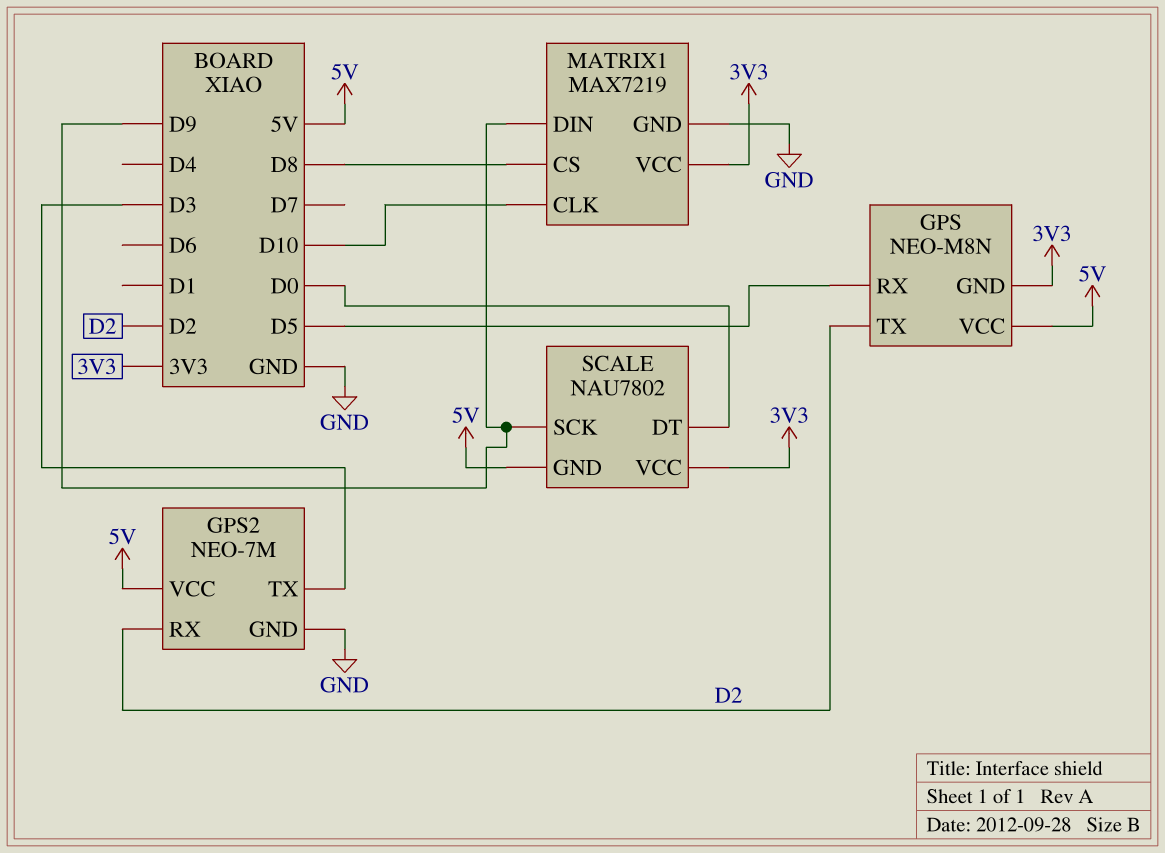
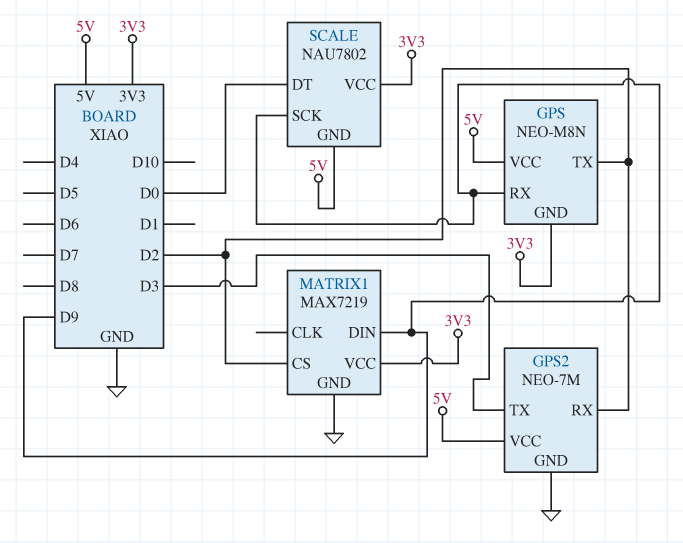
GPS pin RX: D5 -> D9
MATRIX1 pin CLK: D10 -> none
MATRIX1 pin CS: D8 -> D2

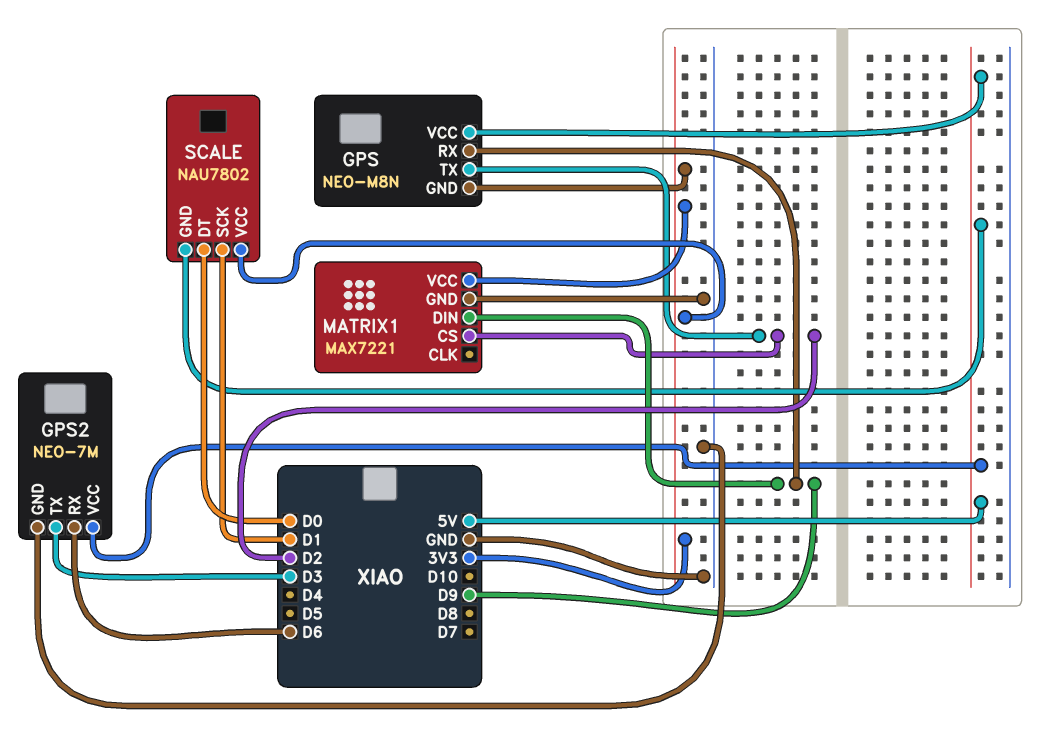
GPS2 pin RX: D2 -> D6
MATRIX1: MAX7219 -> MAX7221
SCALE pin SCK: D9 -> D1

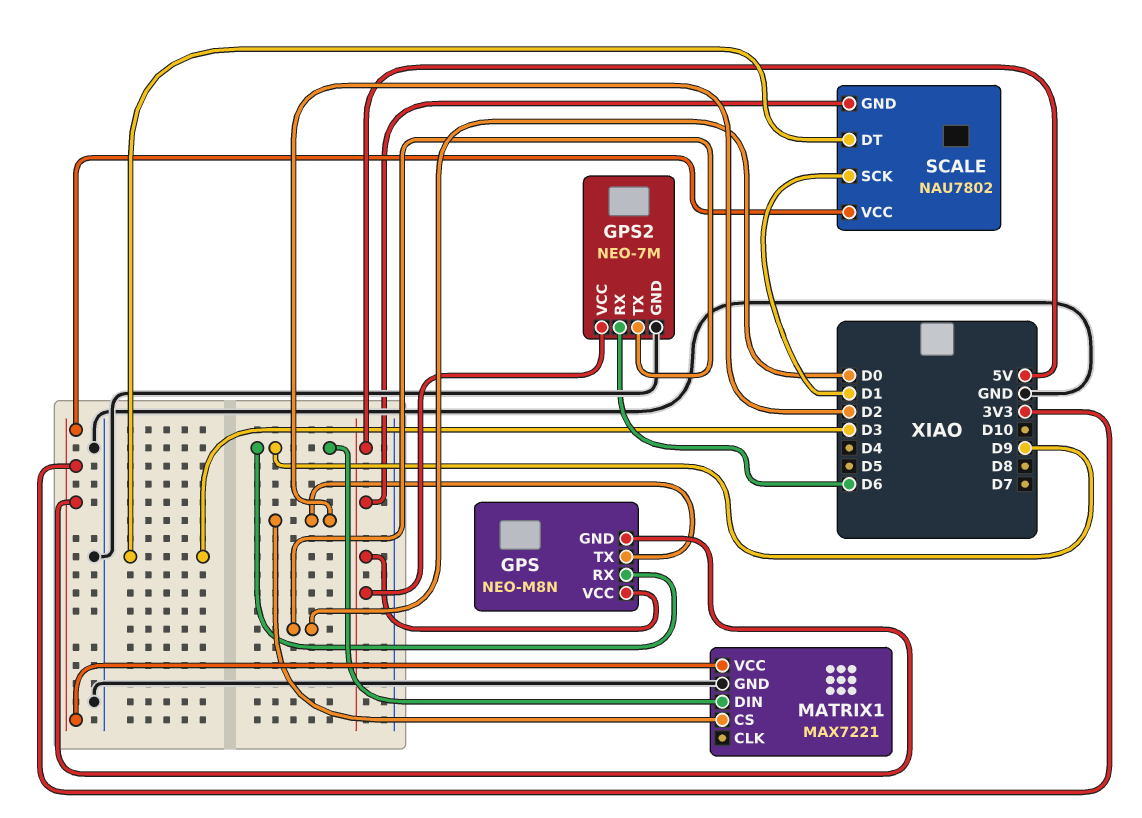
GPS2 pin TX: D3 -> D0
SCALE pin DT: D0 -> D3

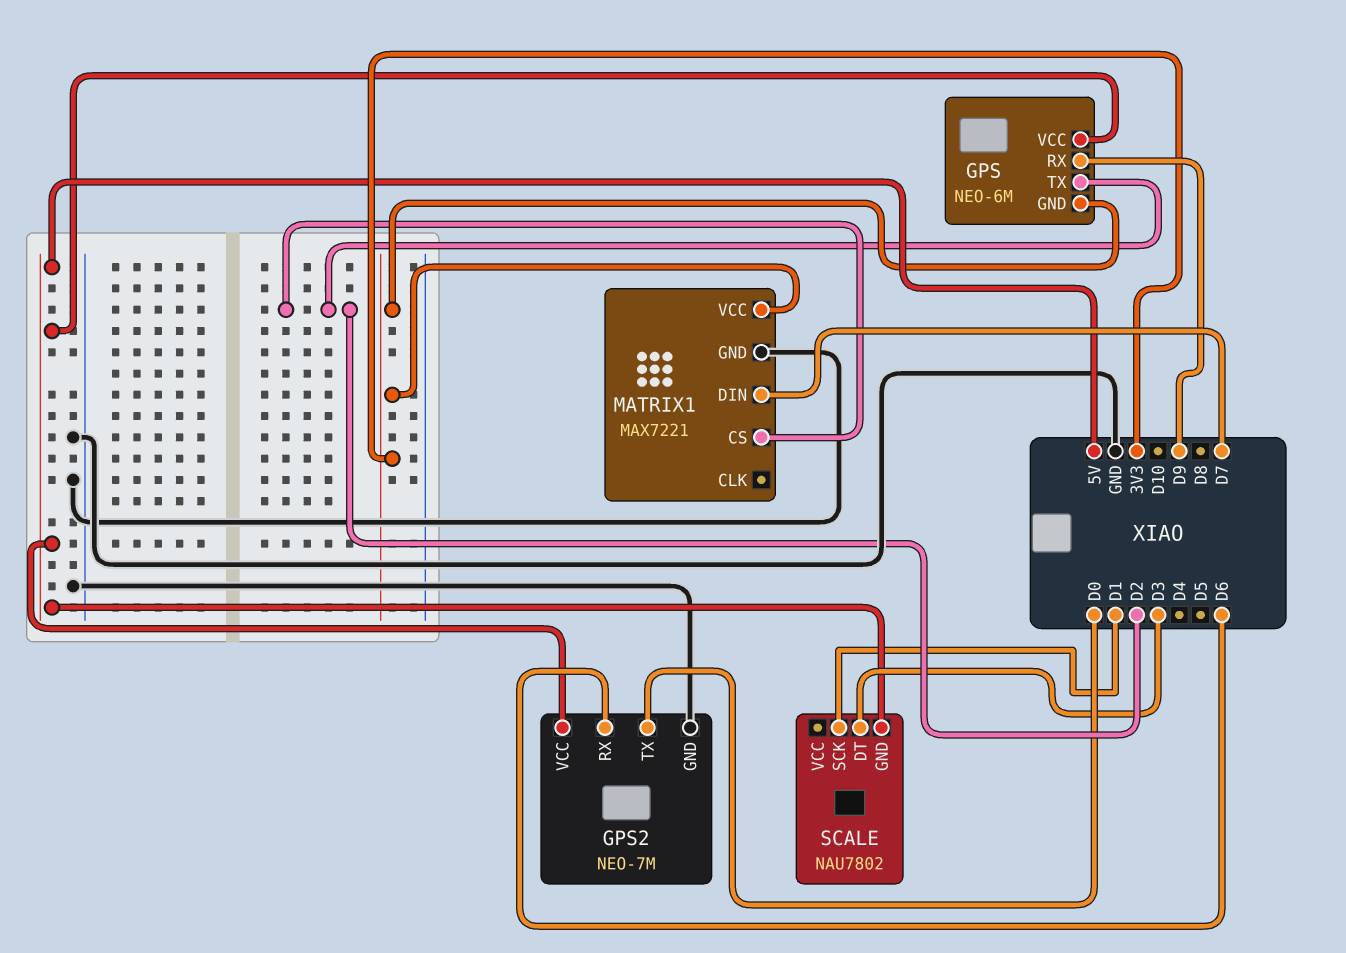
GPS: NEO-M8N -> NEO-6M
MATRIX1 pin DIN: D9 -> D7
SCALE pin VCC: 3V3 -> none

